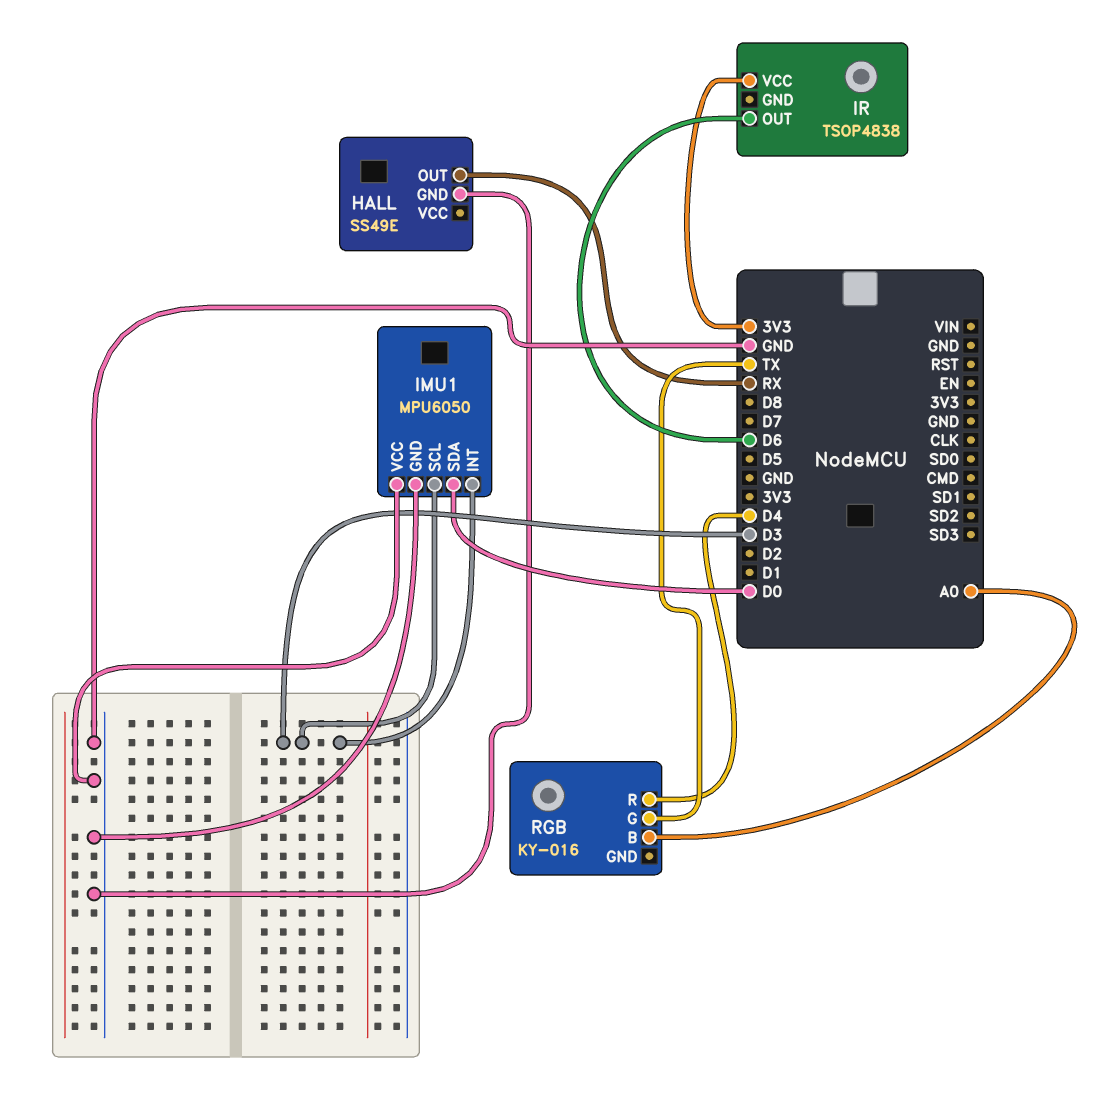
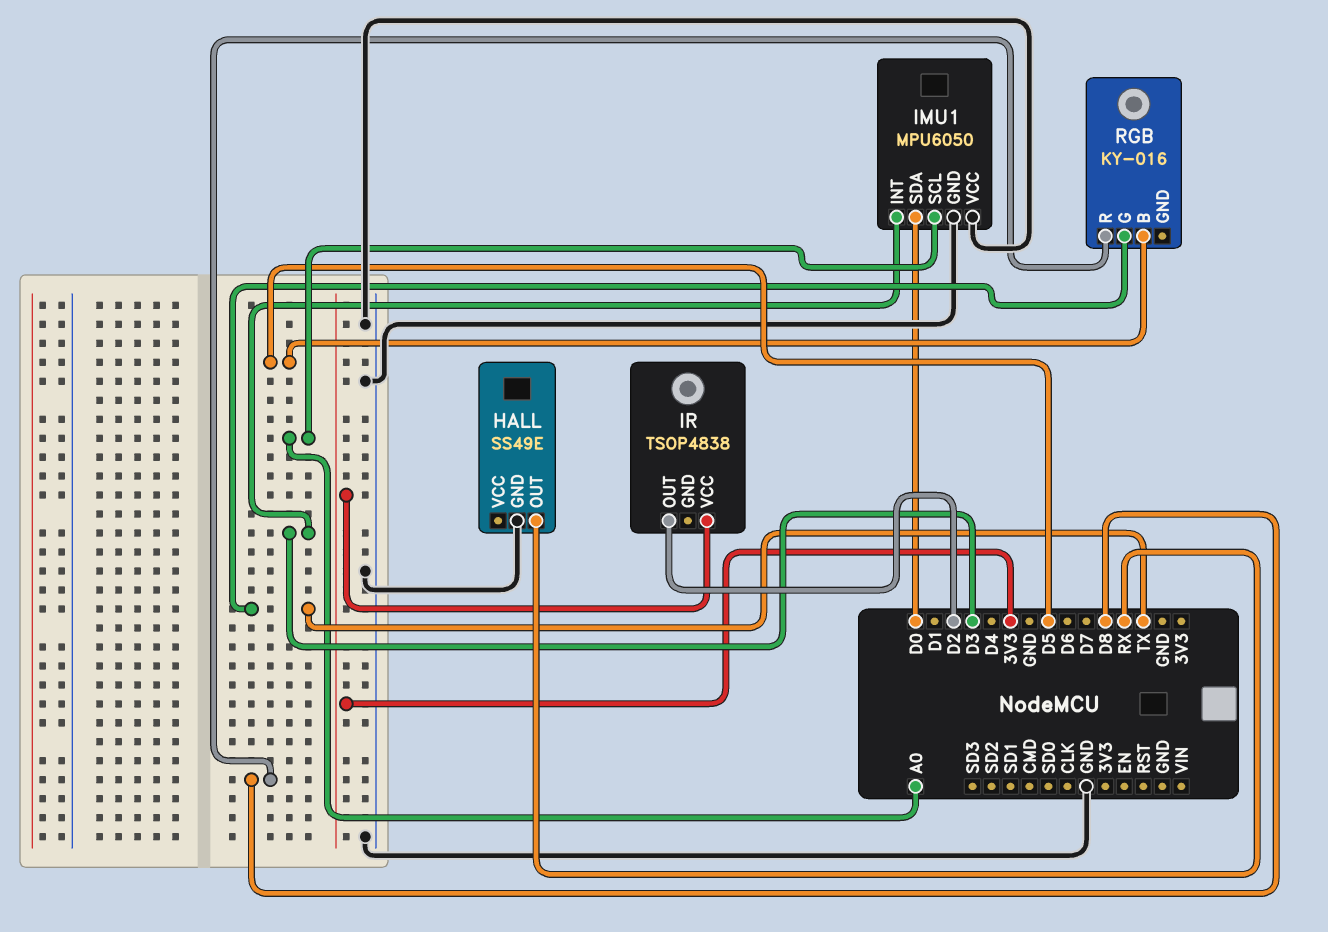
IMU1 pin SCL: D3 -> A0
IR pin OUT: D6 -> D2
RGB pin B: A0 -> D5
RGB pin R: D4 -> D8

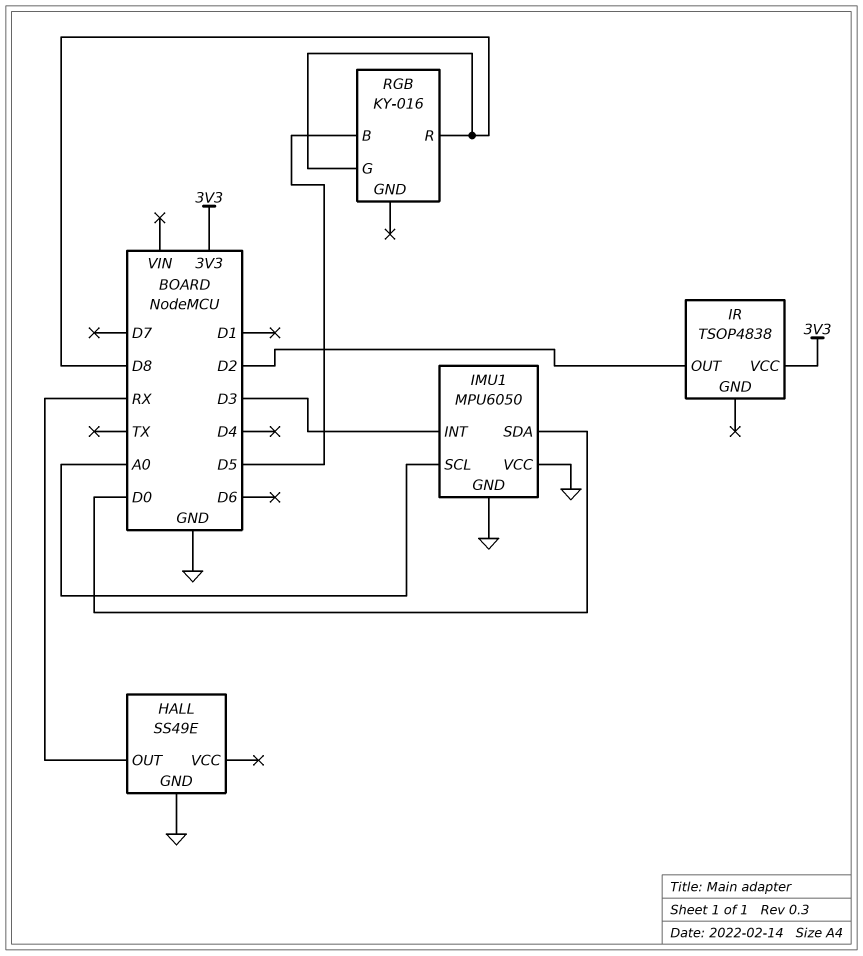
RGB pin G: TX -> D8

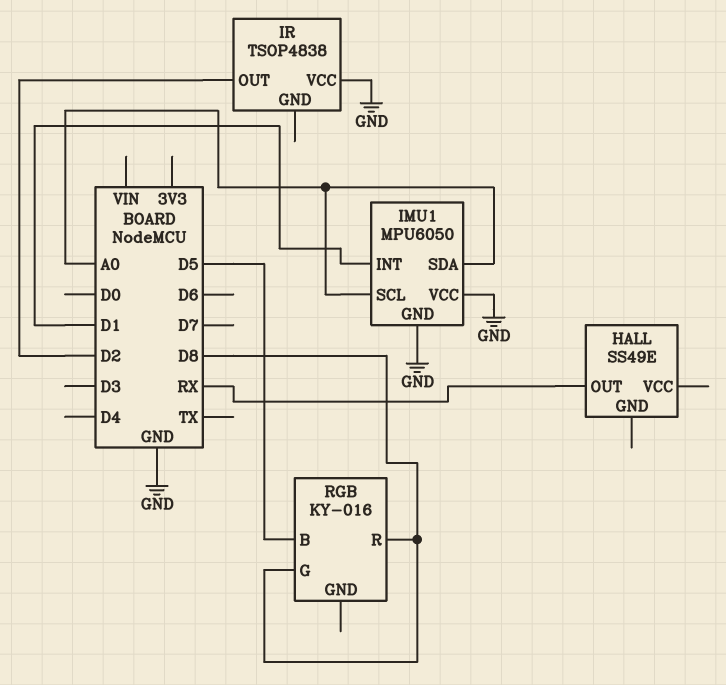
HALL pin GND: GND -> none
IMU1 pin INT: D3 -> D1
IMU1 pin SDA: D0 -> A0
IR pin VCC: 3V3 -> GND

